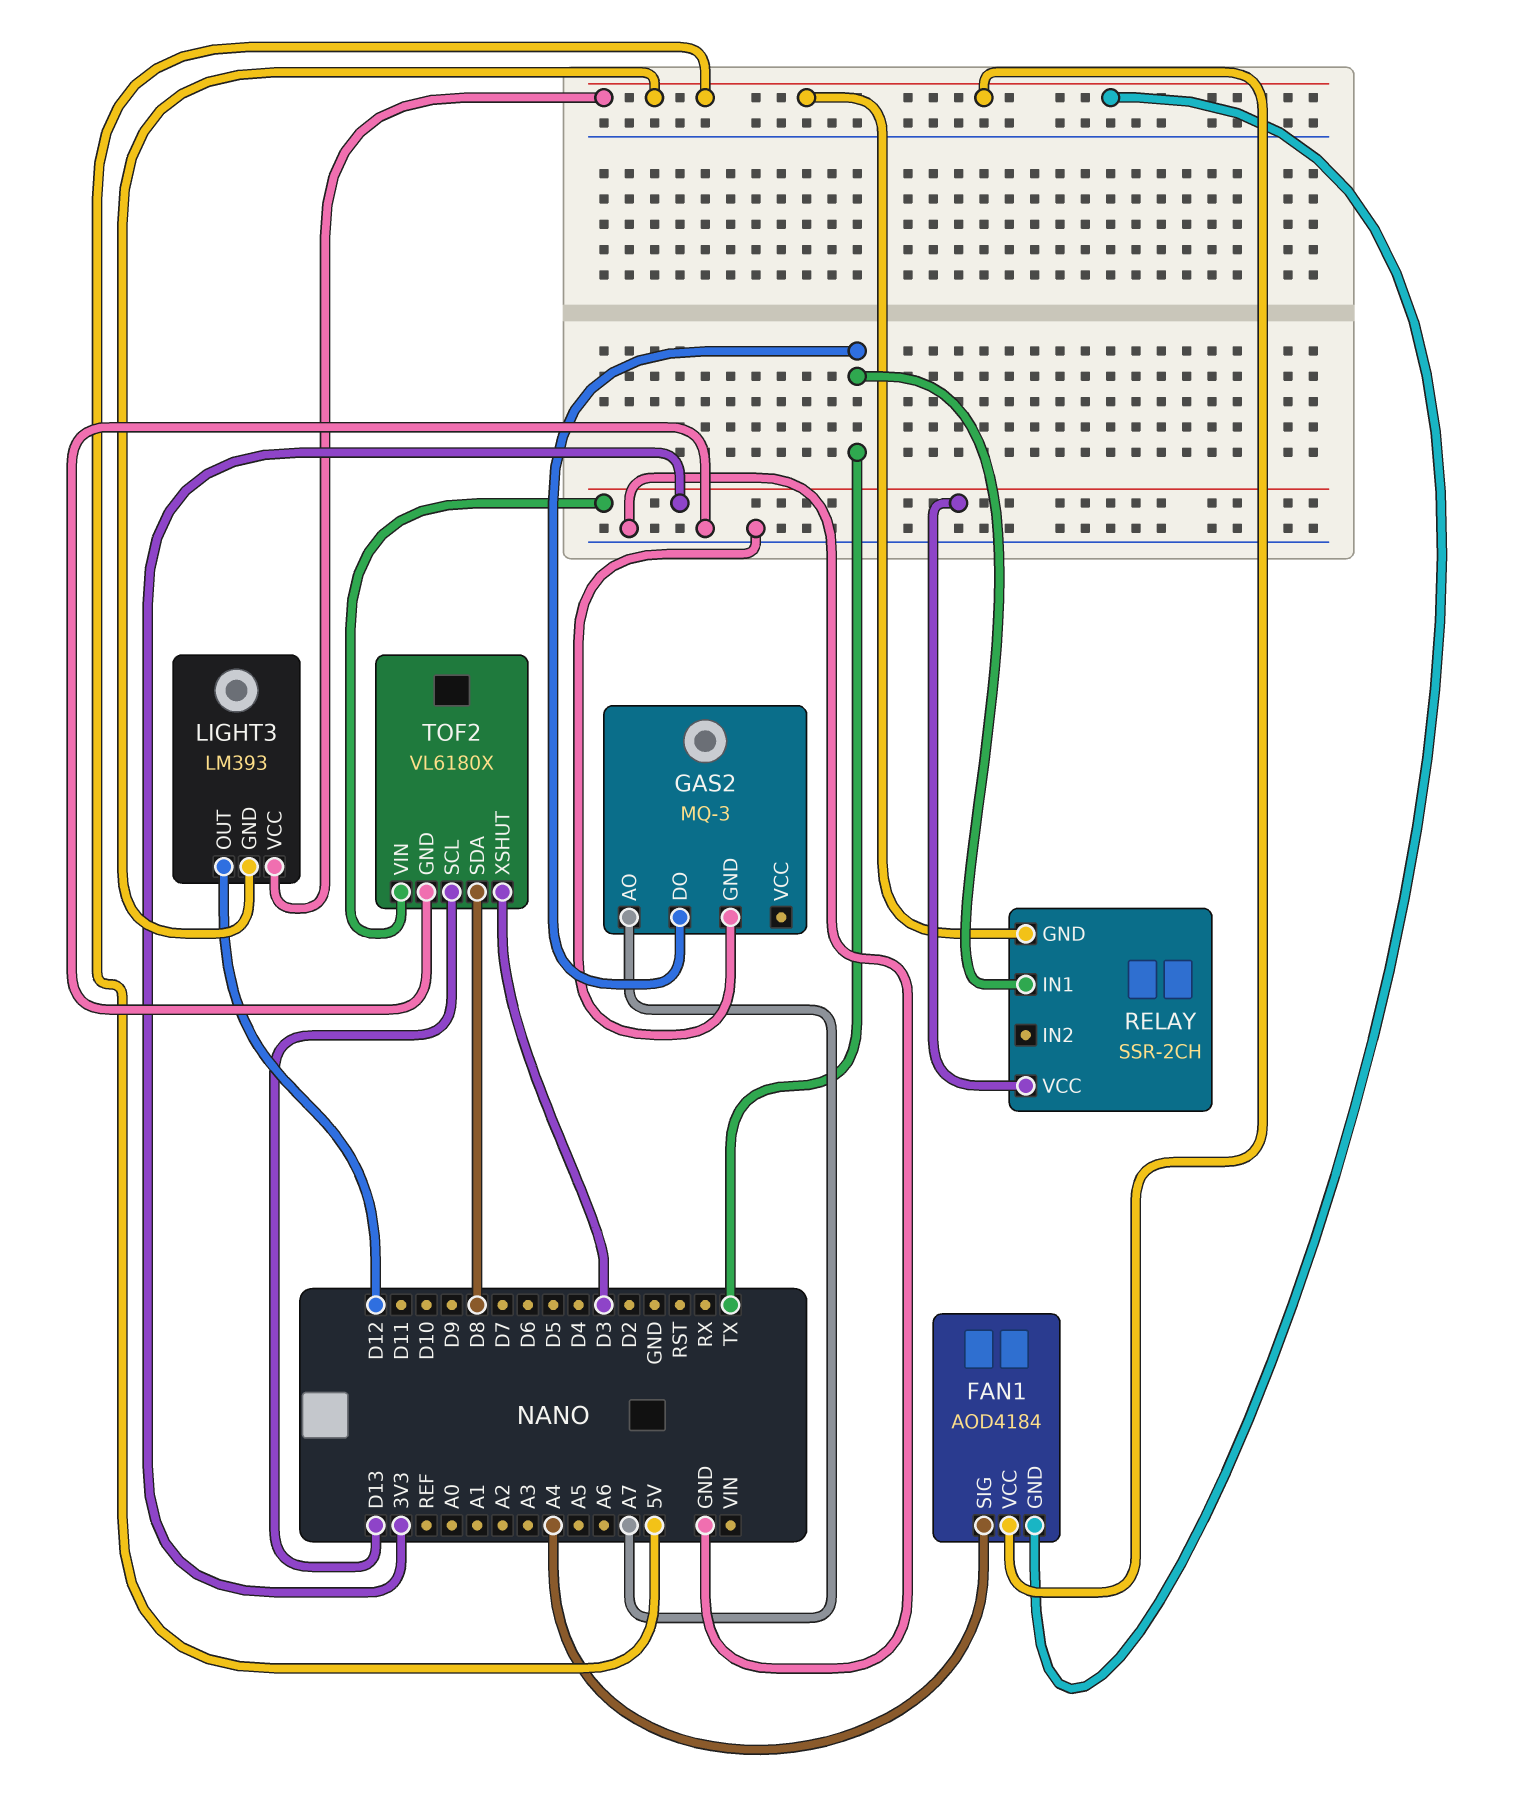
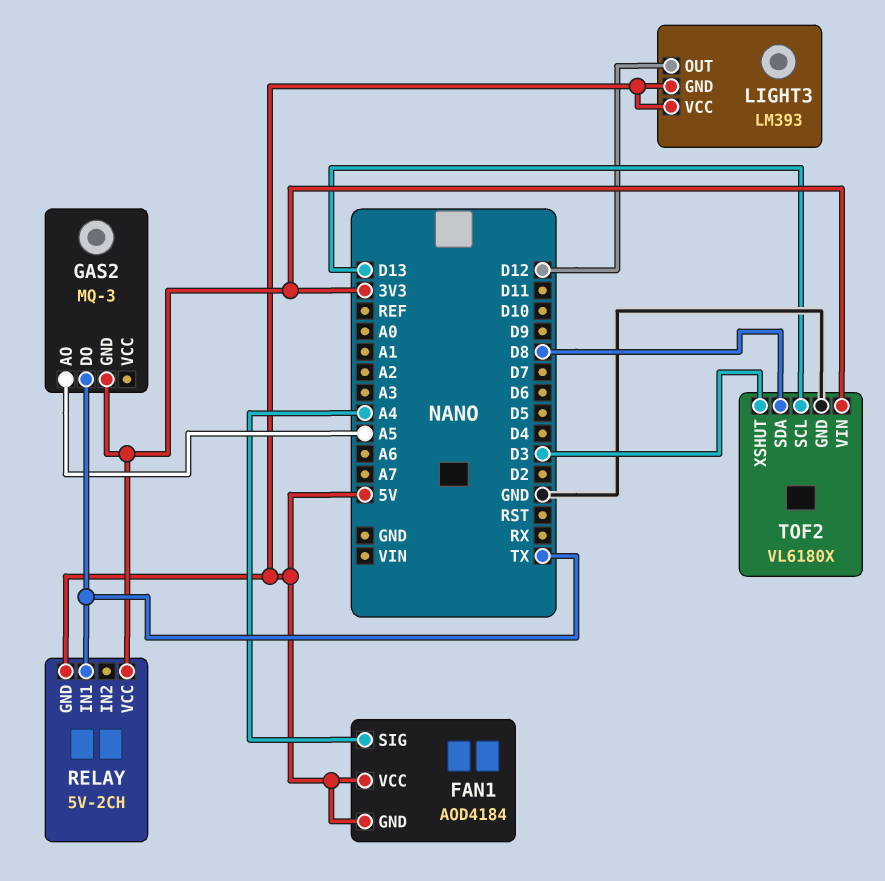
GAS2 pin AO: A7 -> A5
GAS2 pin GND: GND -> 3V3
RELAY: SSR-2CH -> 5V-2CH

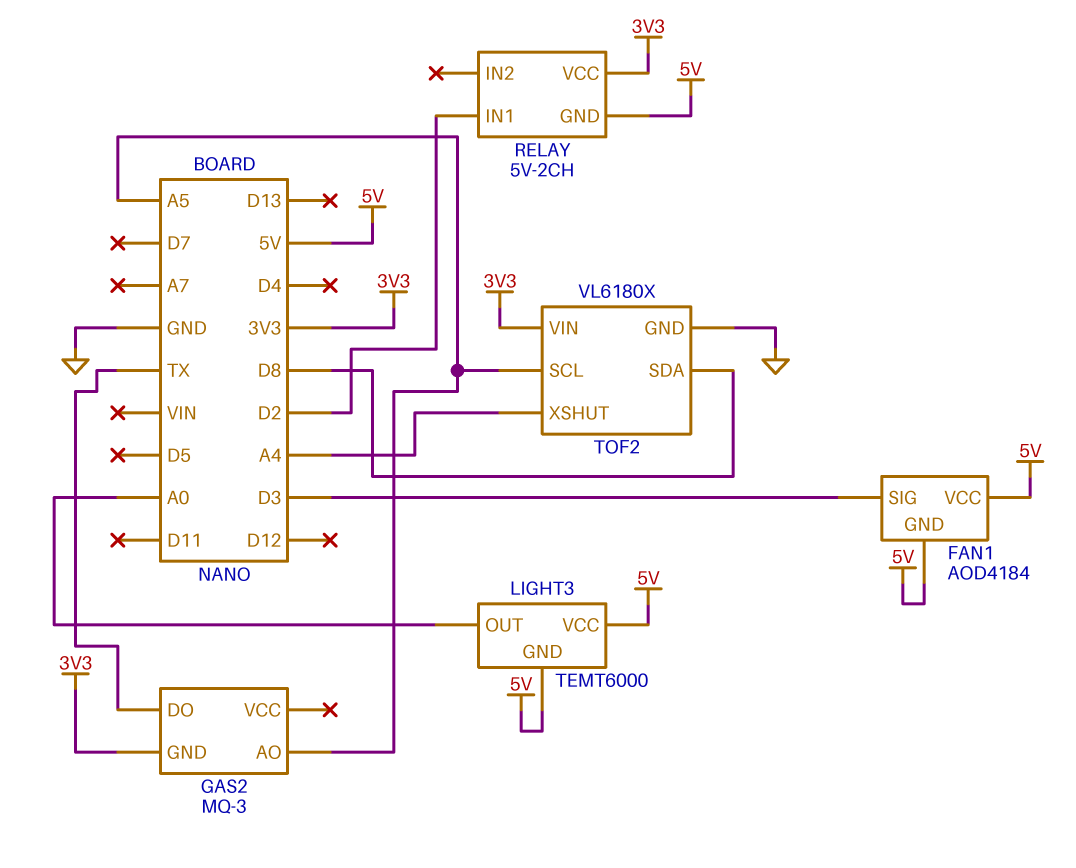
FAN1 pin SIG: A4 -> D3
LIGHT3: LM393 -> TEMT6000
LIGHT3 pin OUT: D12 -> A0
RELAY pin IN1: TX -> D2
TOF2 pin SCL: D13 -> A5
TOF2 pin XSHUT: D3 -> A4

